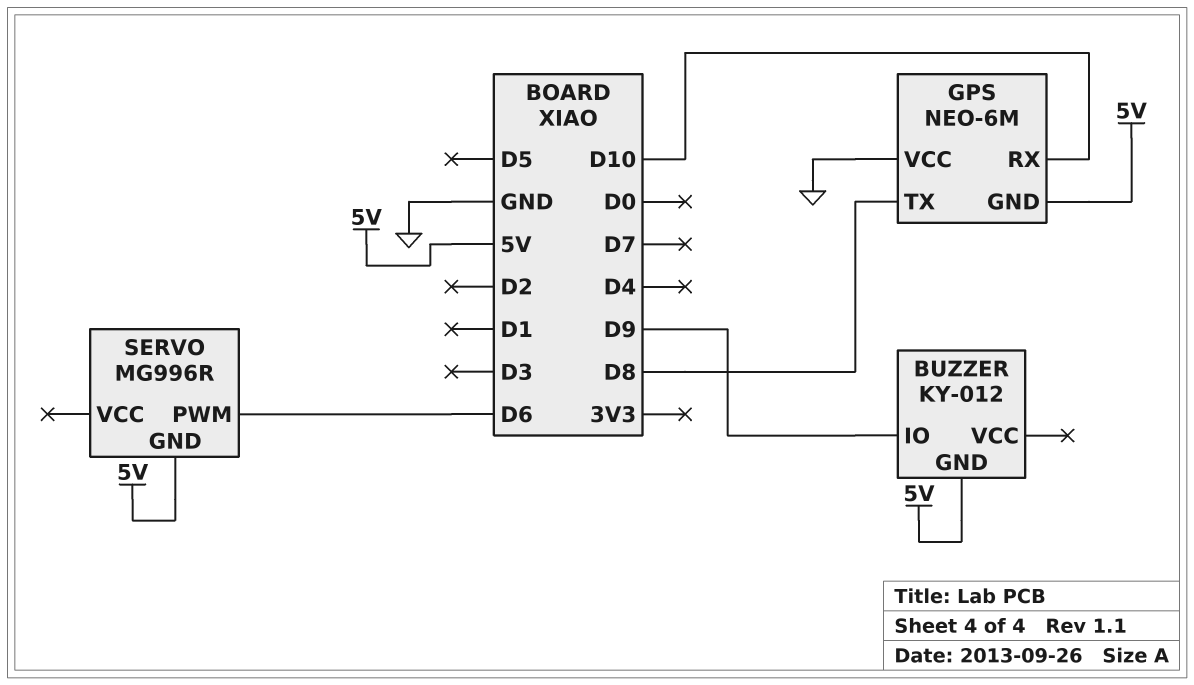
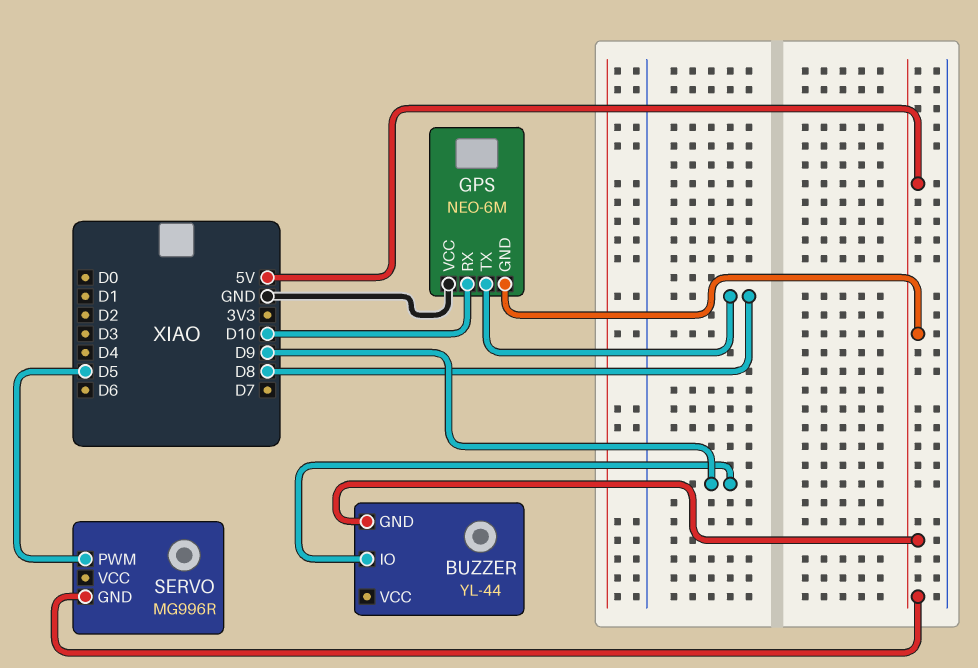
BUZZER: KY-012 -> YL-44
SERVO pin PWM: D6 -> D5

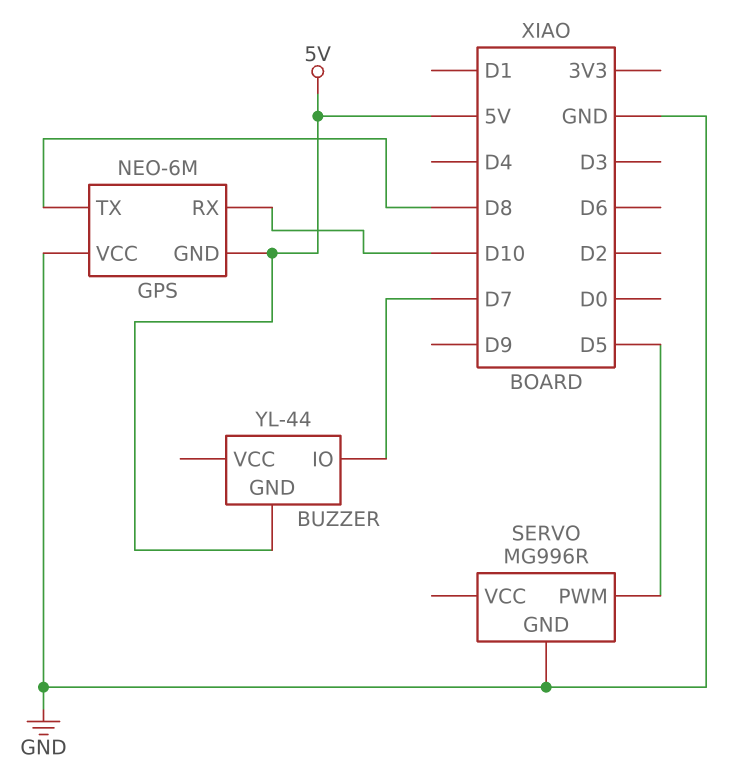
BUZZER pin IO: D9 -> D7
SERVO pin GND: 5V -> GND

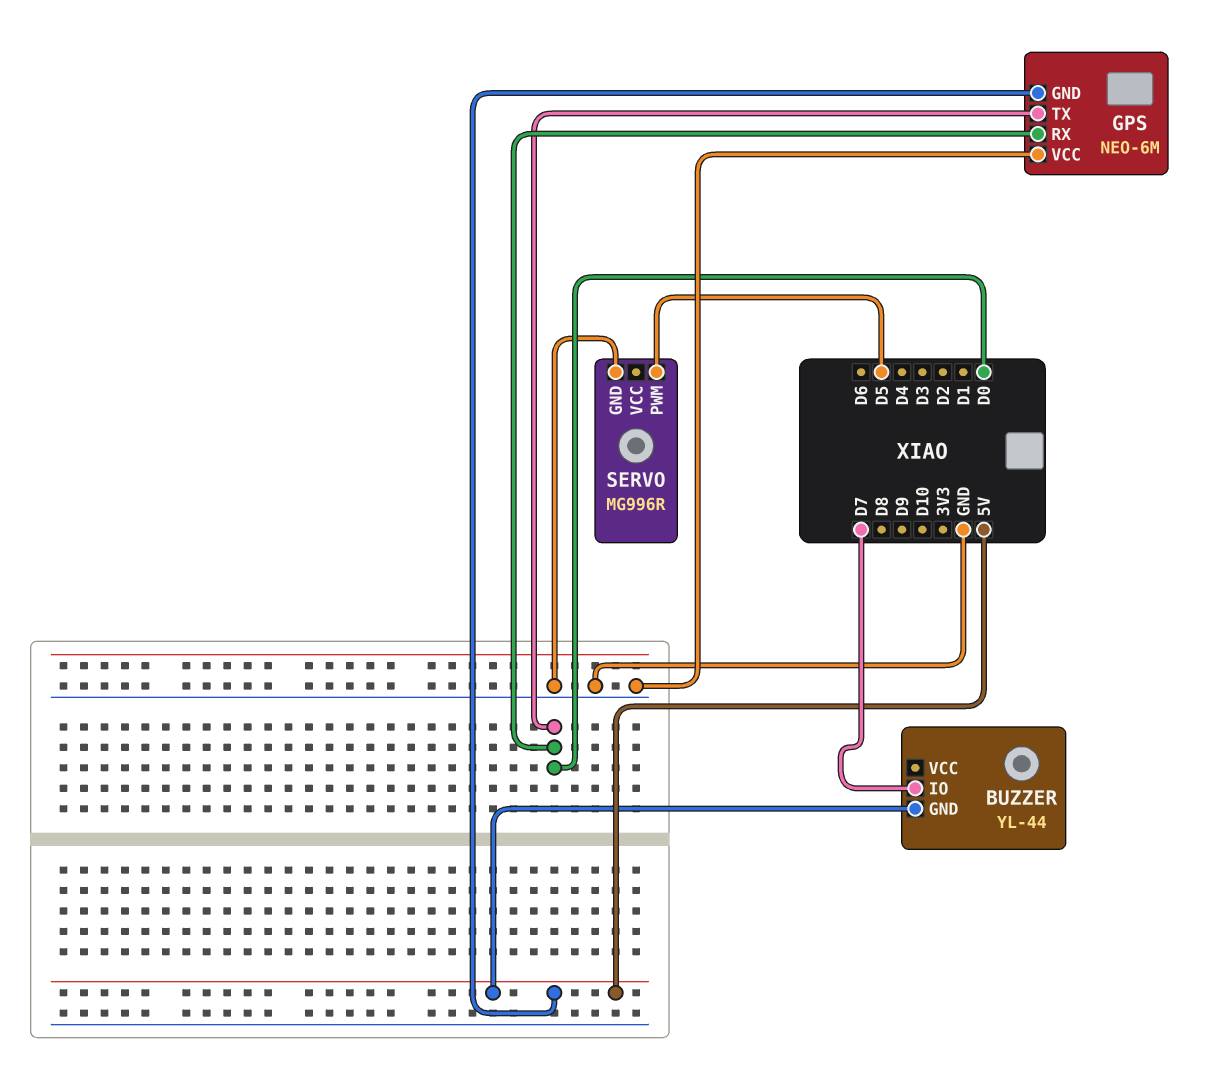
GPS pin RX: D10 -> D0
GPS pin TX: D8 -> D0

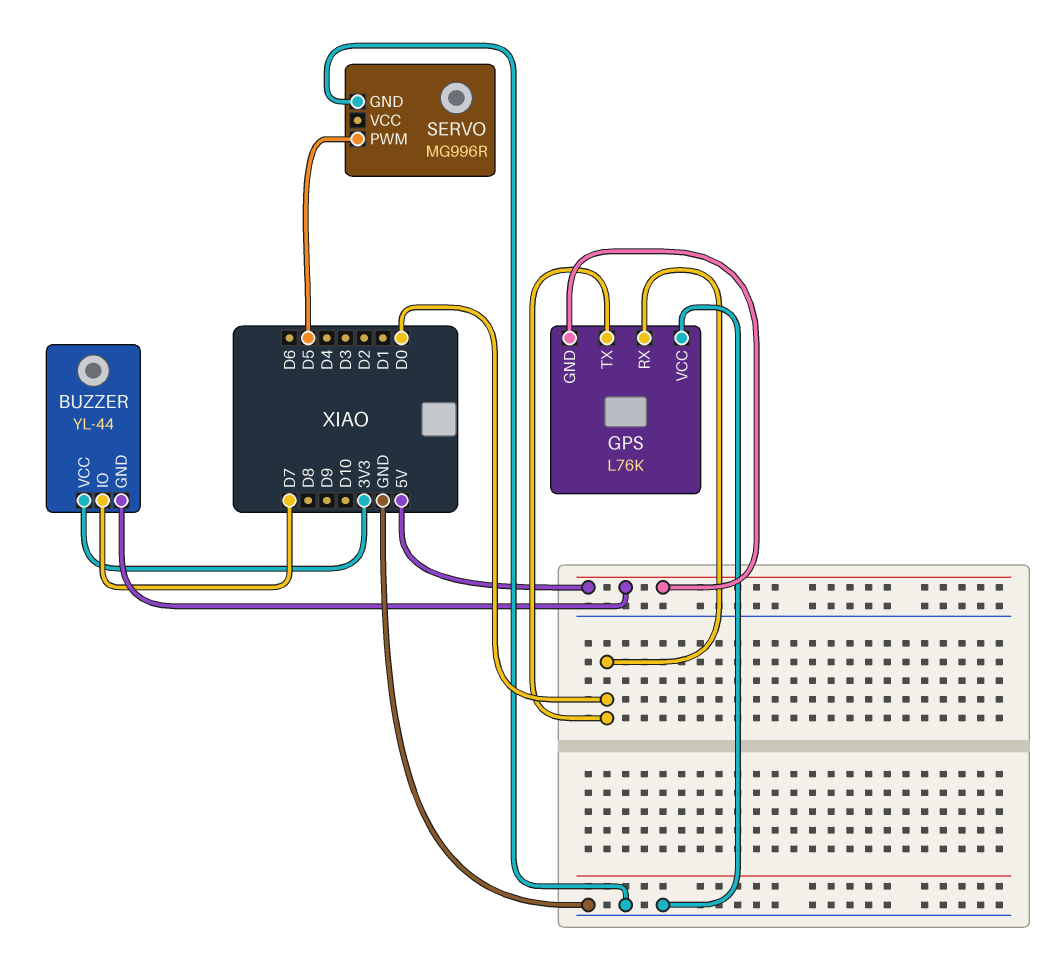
BUZZER pin VCC: none -> 3V3
GPS: NEO-6M -> L76K

